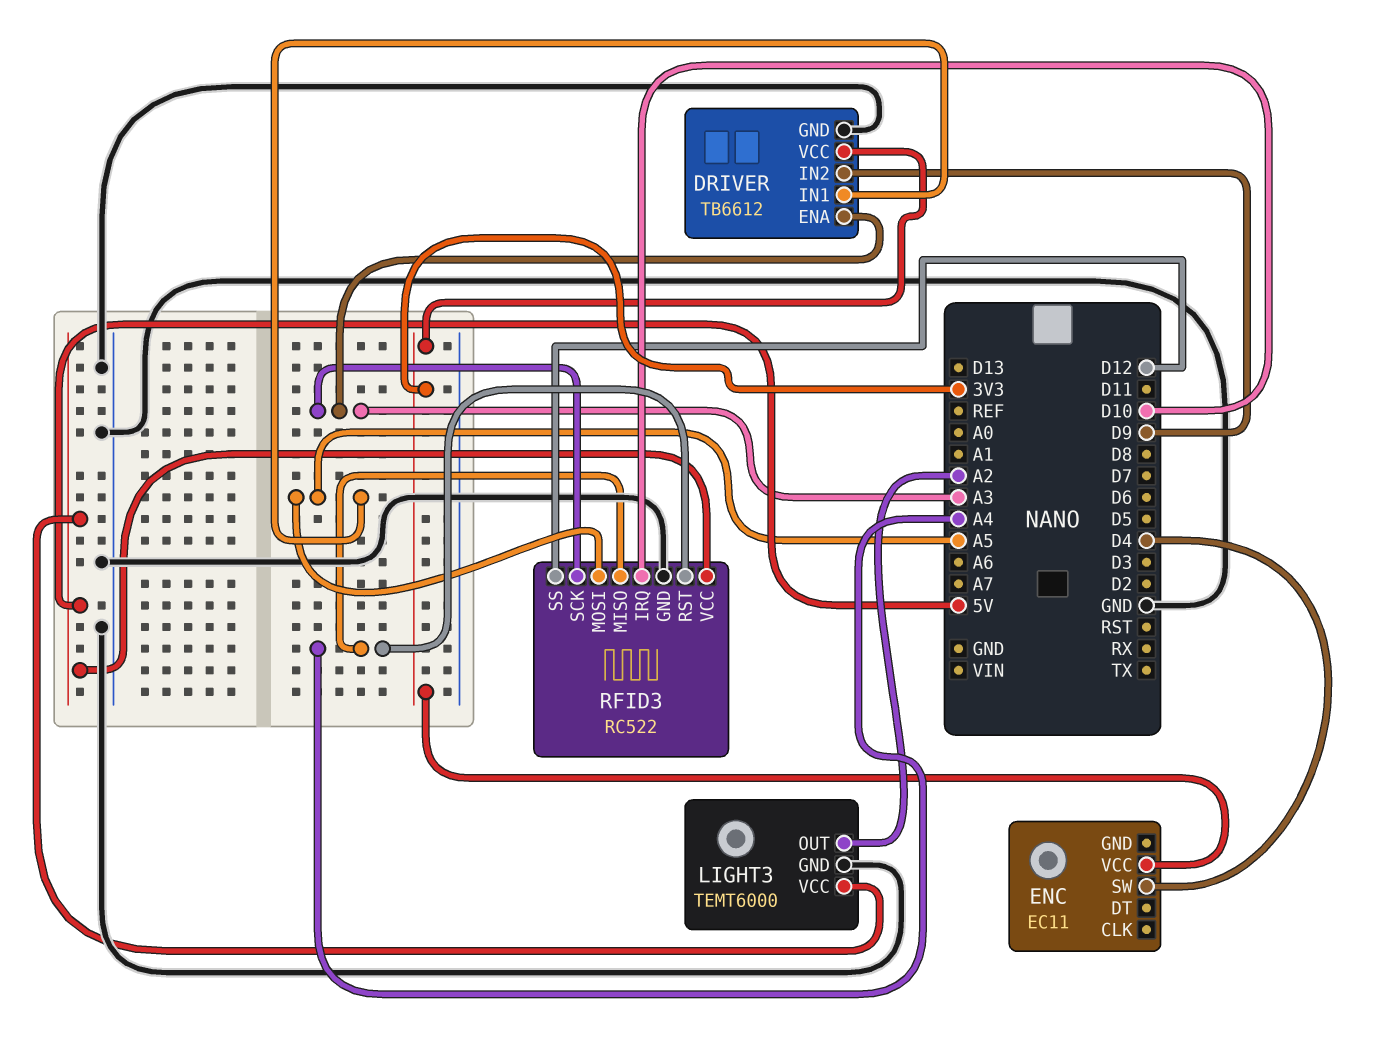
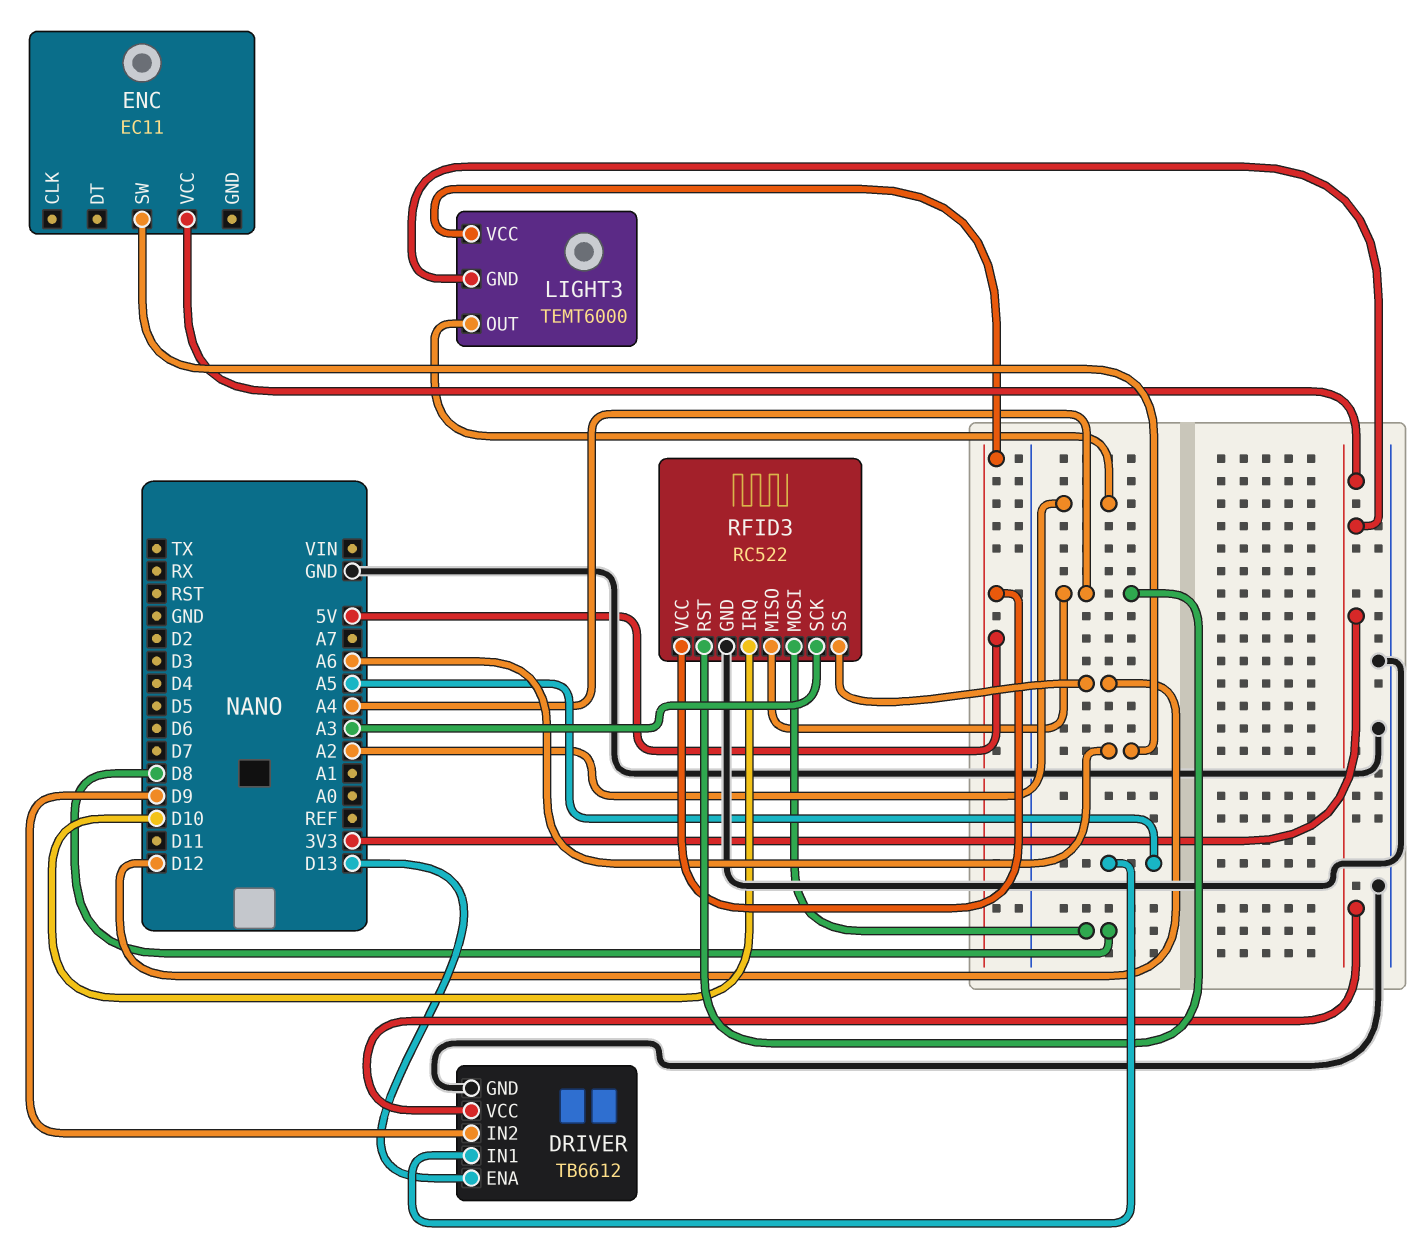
DRIVER pin ENA: A3 -> D13
ENC pin SW: D4 -> A6
LIGHT3 pin GND: GND -> 3V3
RFID3 pin MOSI: A5 -> D8

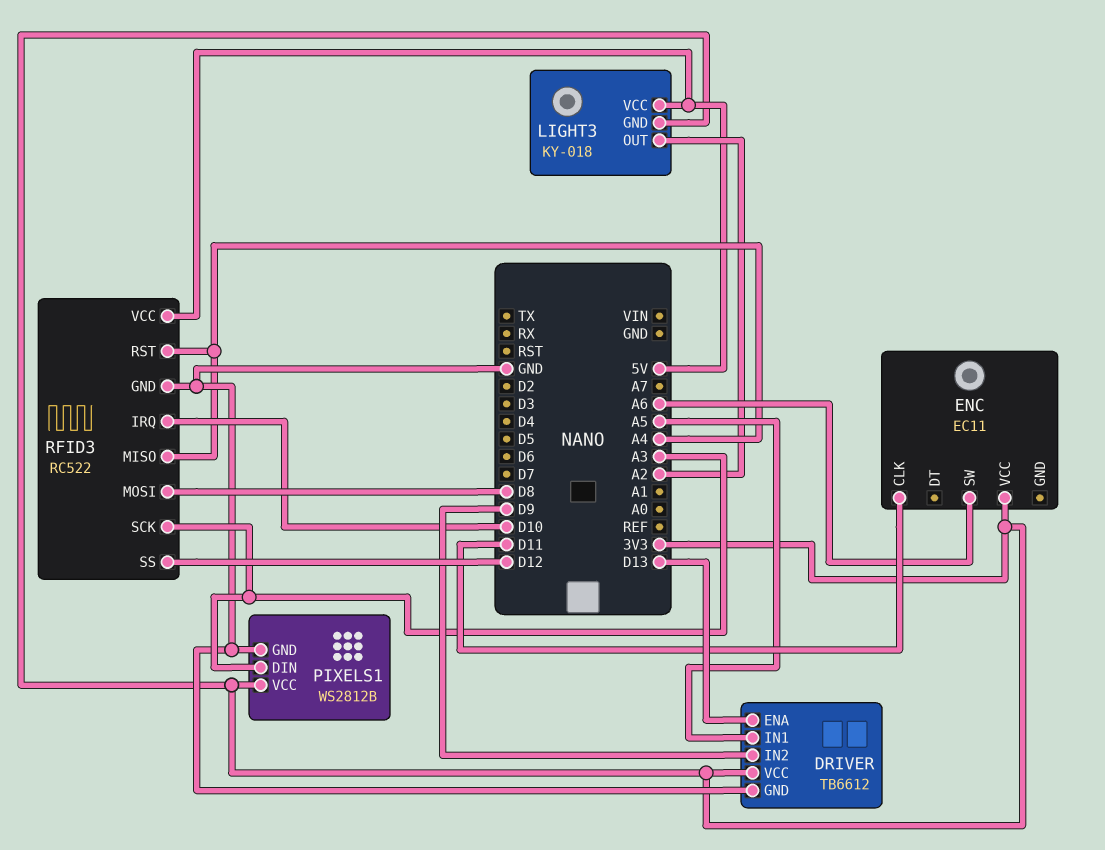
ENC pin CLK: none -> D11
LIGHT3: TEMT6000 -> KY-018
PIXELS1: none -> WS2812B
PIXELS1 pin DIN: none -> A3
PIXELS1 pin GND: none -> GND
PIXELS1 pin VCC: none -> 3V3

